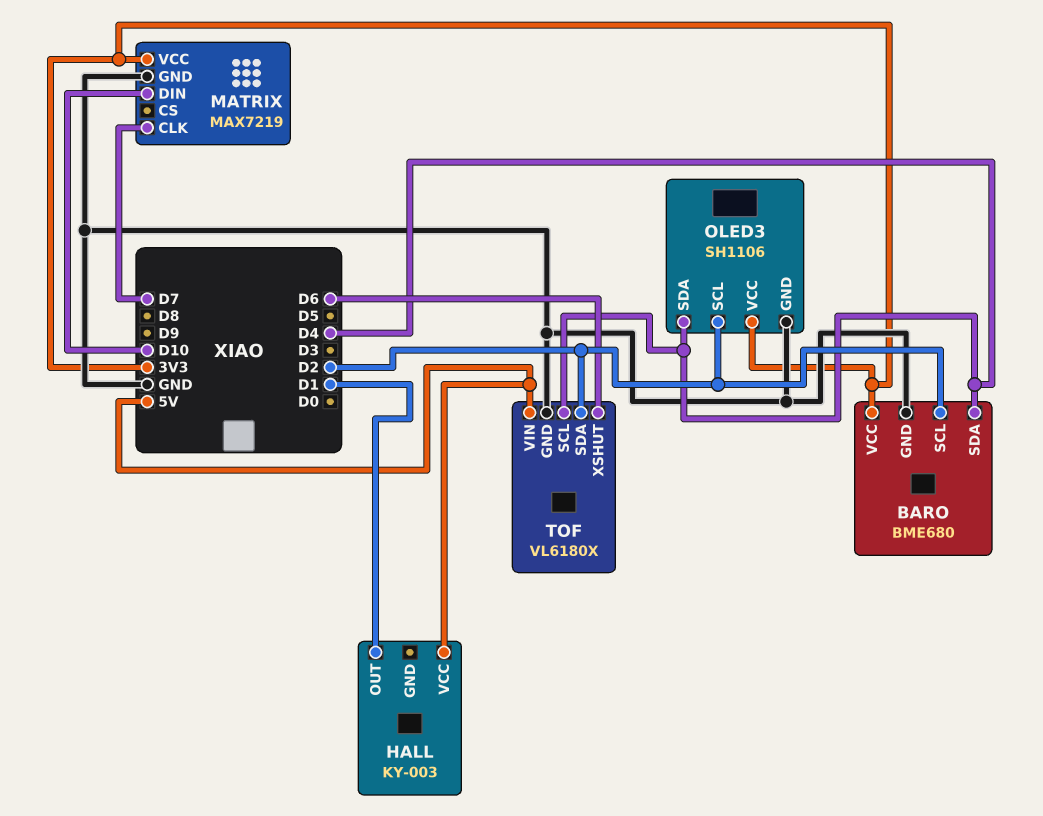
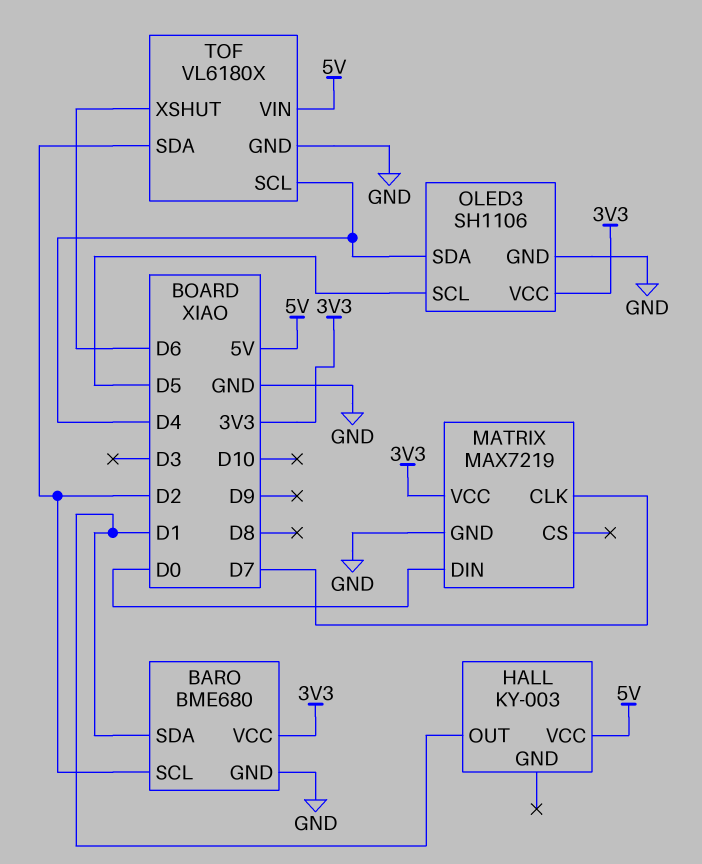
BARO pin SDA: D4 -> D1
MATRIX pin DIN: D10 -> D0
OLED3 pin SCL: D2 -> D5

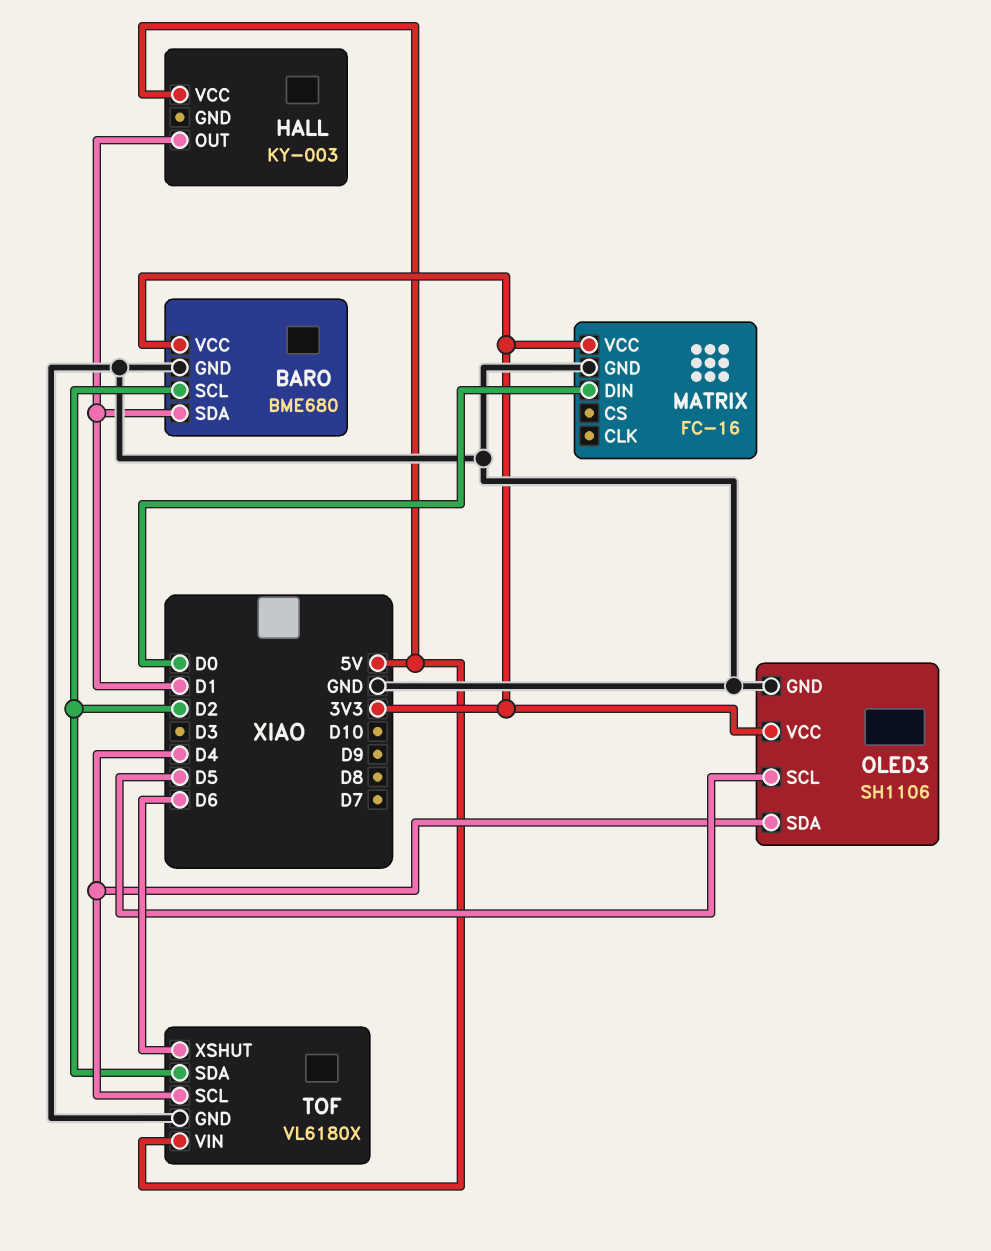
MATRIX: MAX7219 -> FC-16
MATRIX pin CLK: D7 -> none

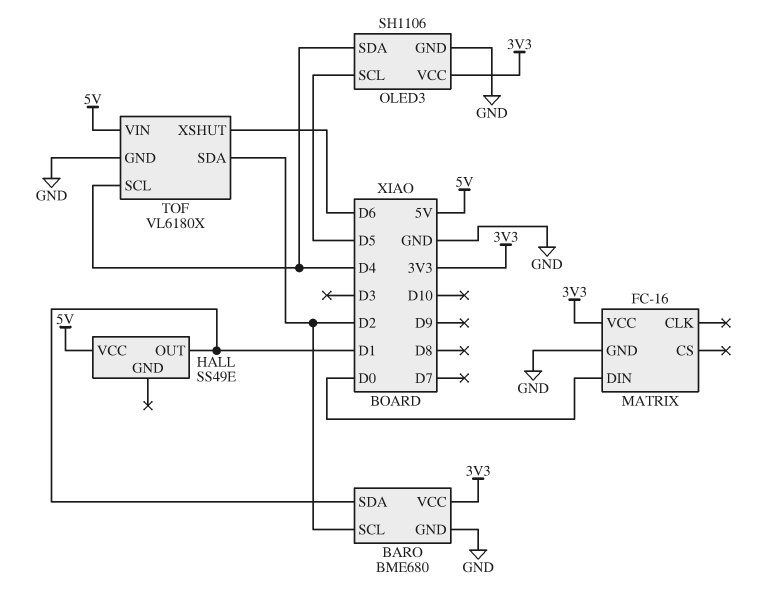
HALL: KY-003 -> SS49E

